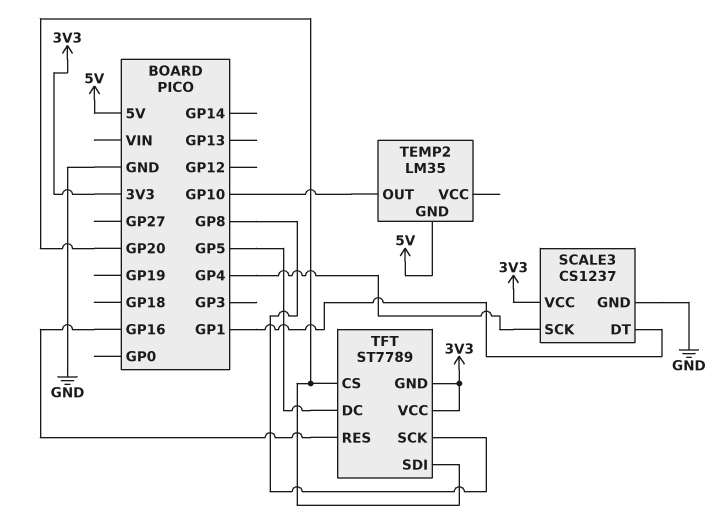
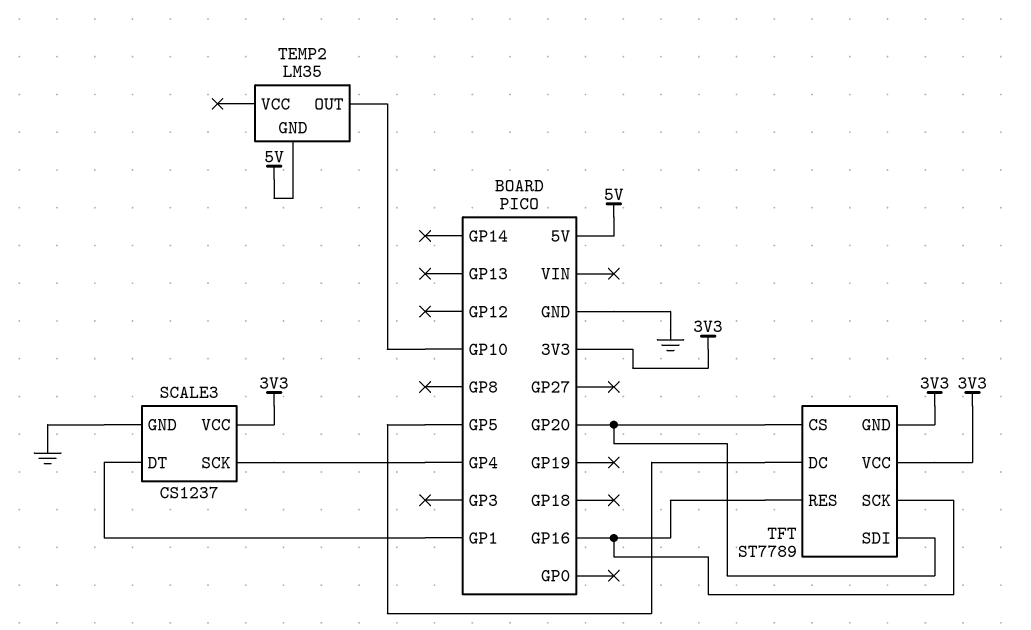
TFT pin SCK: GP8 -> GP16

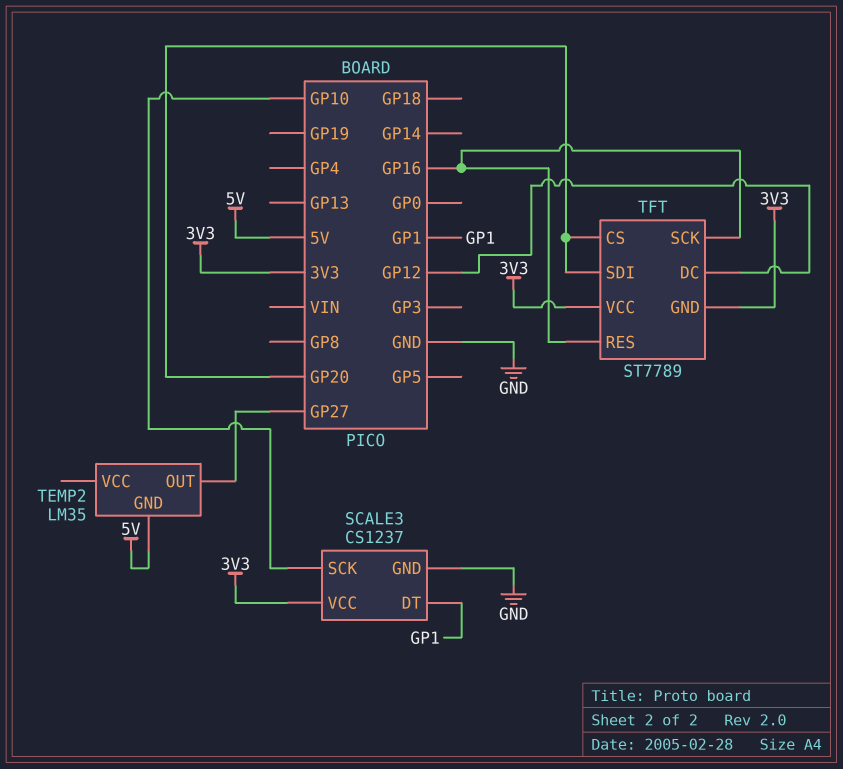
SCALE3 pin SCK: GP4 -> GP10
TEMP2 pin OUT: GP10 -> GP27
TFT pin DC: GP5 -> GP12

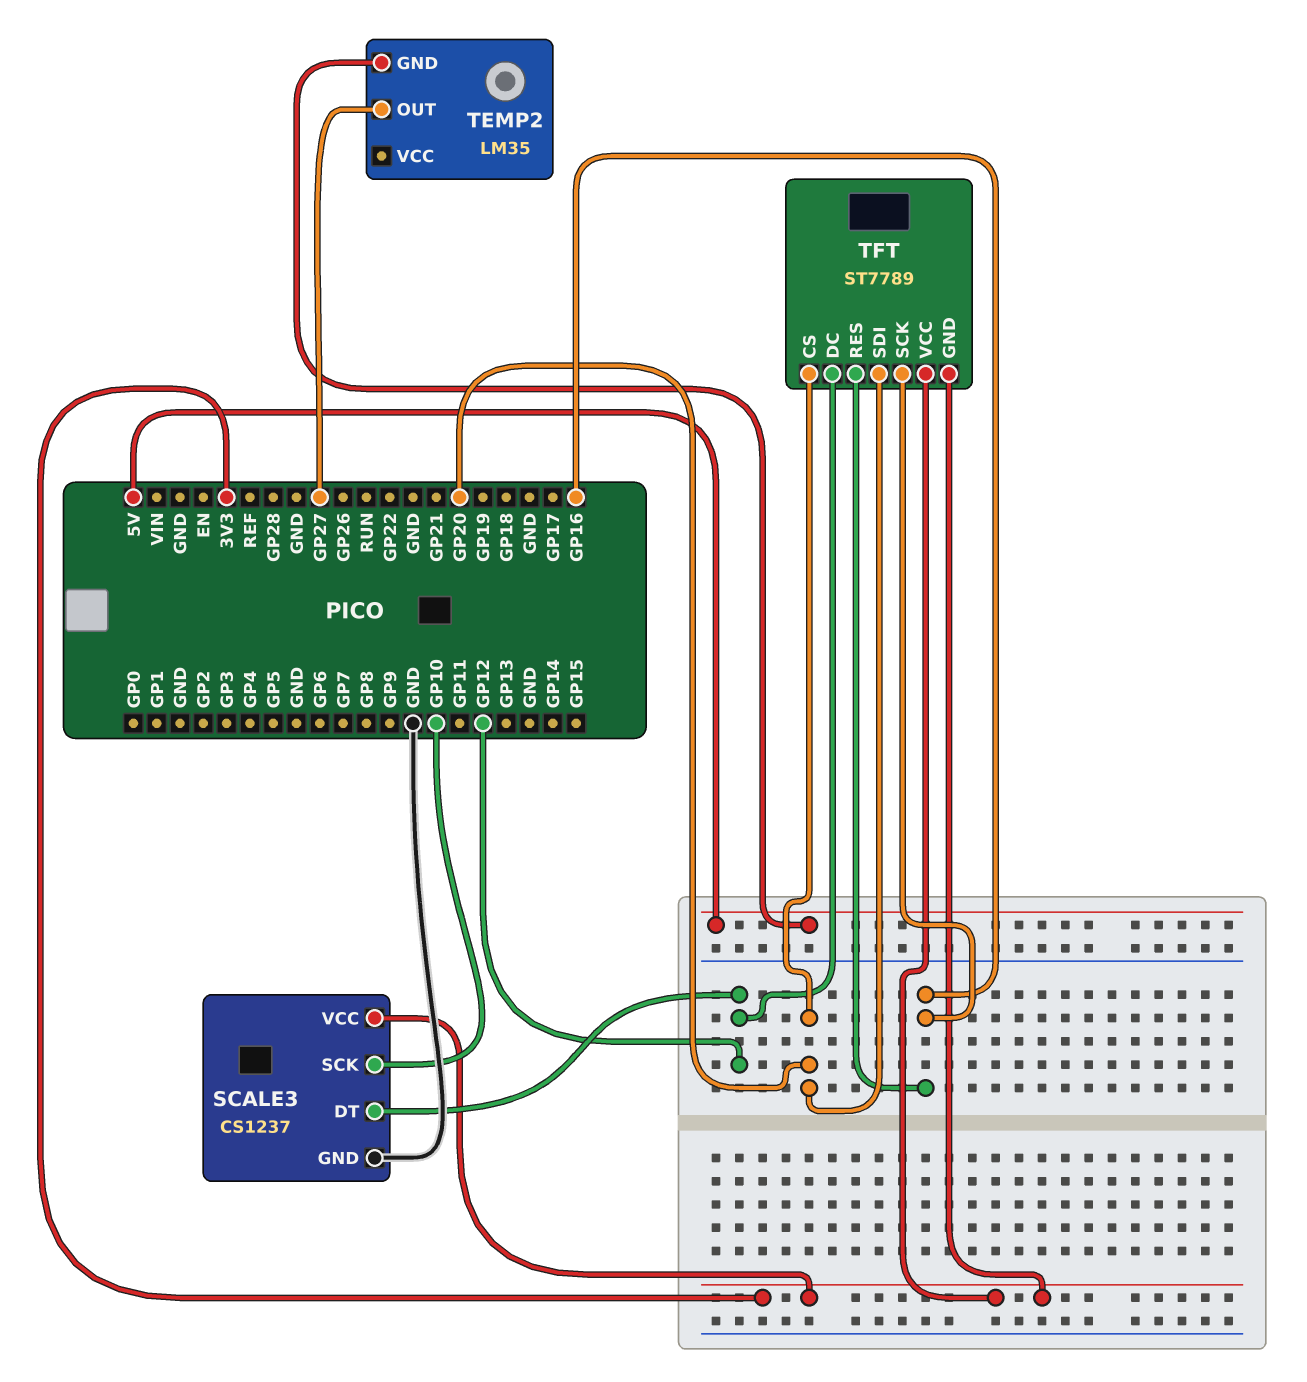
SCALE3 pin DT: GP1 -> GP12

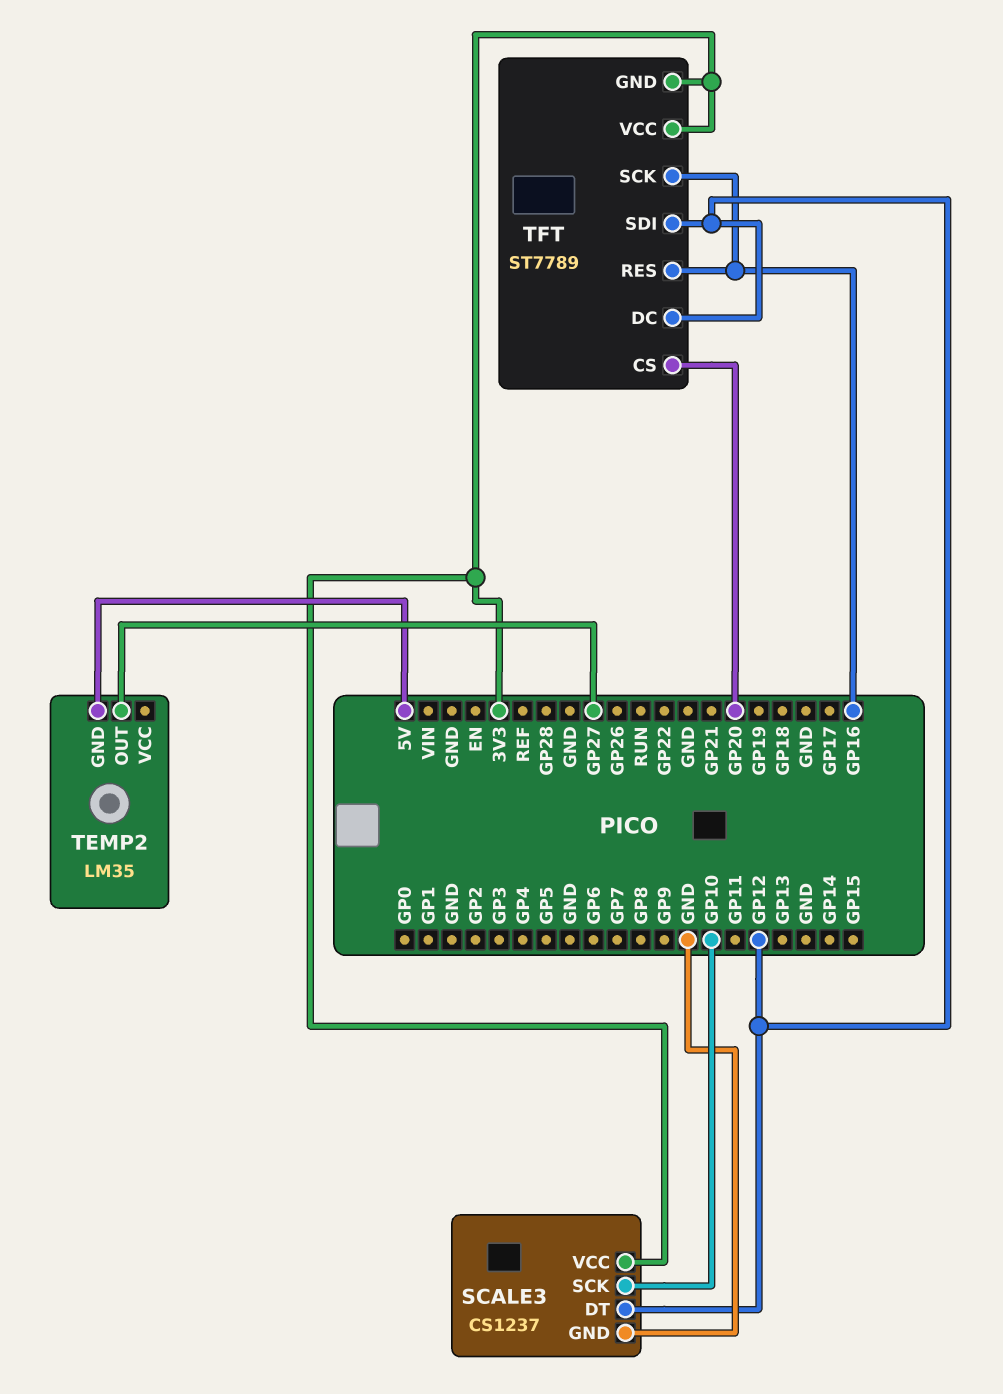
TFT pin SDI: GP20 -> GP12

